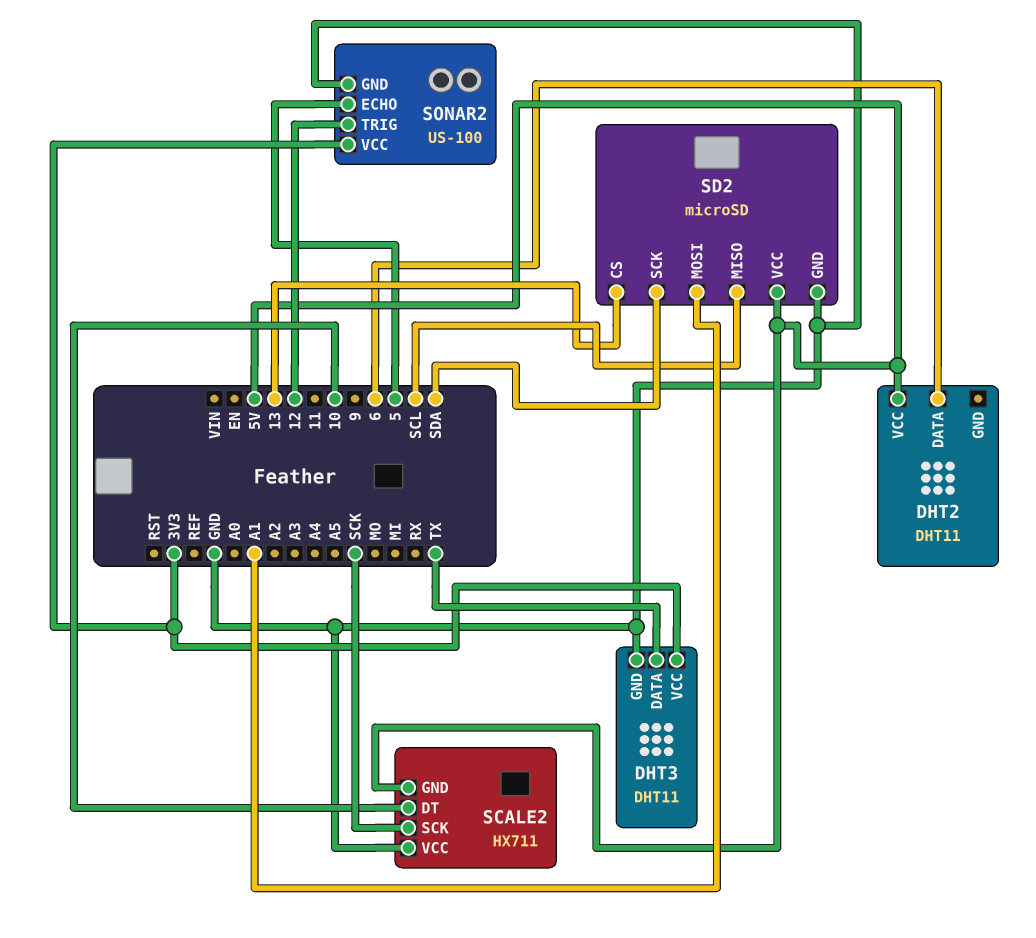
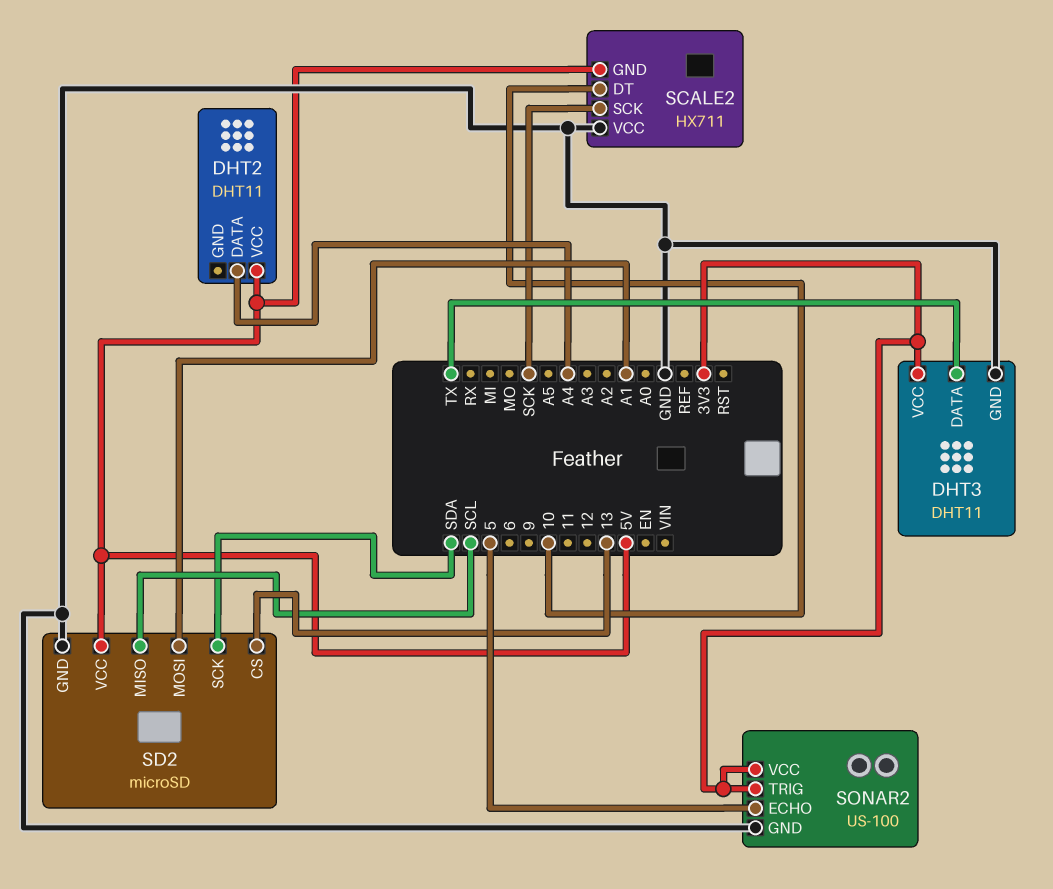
DHT2 pin DATA: 6 -> A4
SONAR2 pin TRIG: 12 -> 3V3

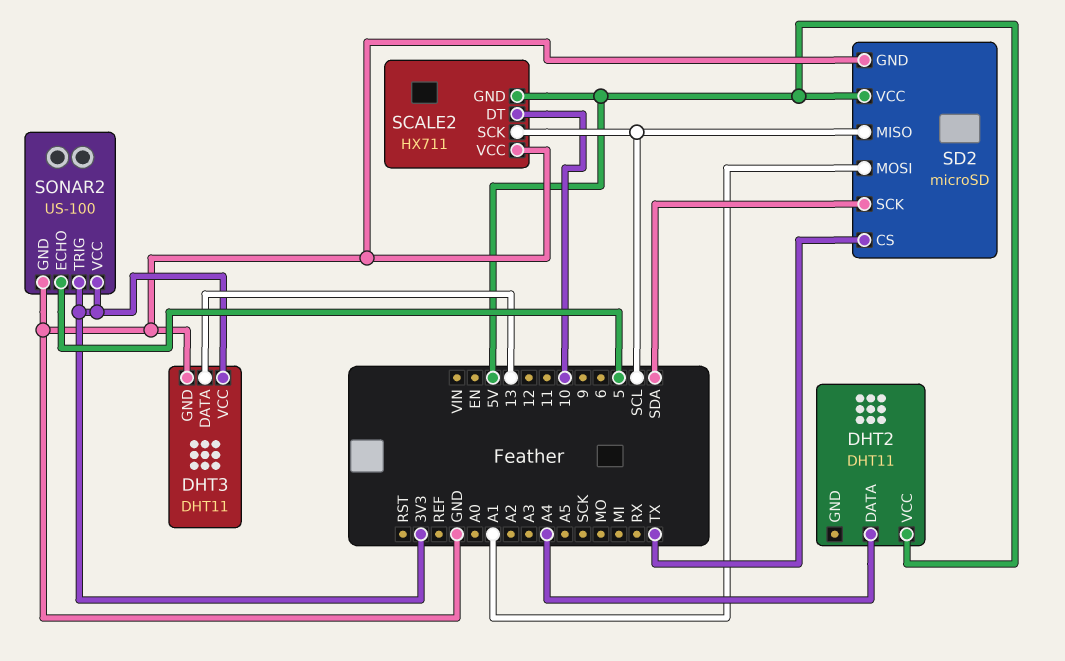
DHT3 pin DATA: TX -> 13
SCALE2 pin SCK: SCK -> SCL
SD2 pin CS: 13 -> TX

